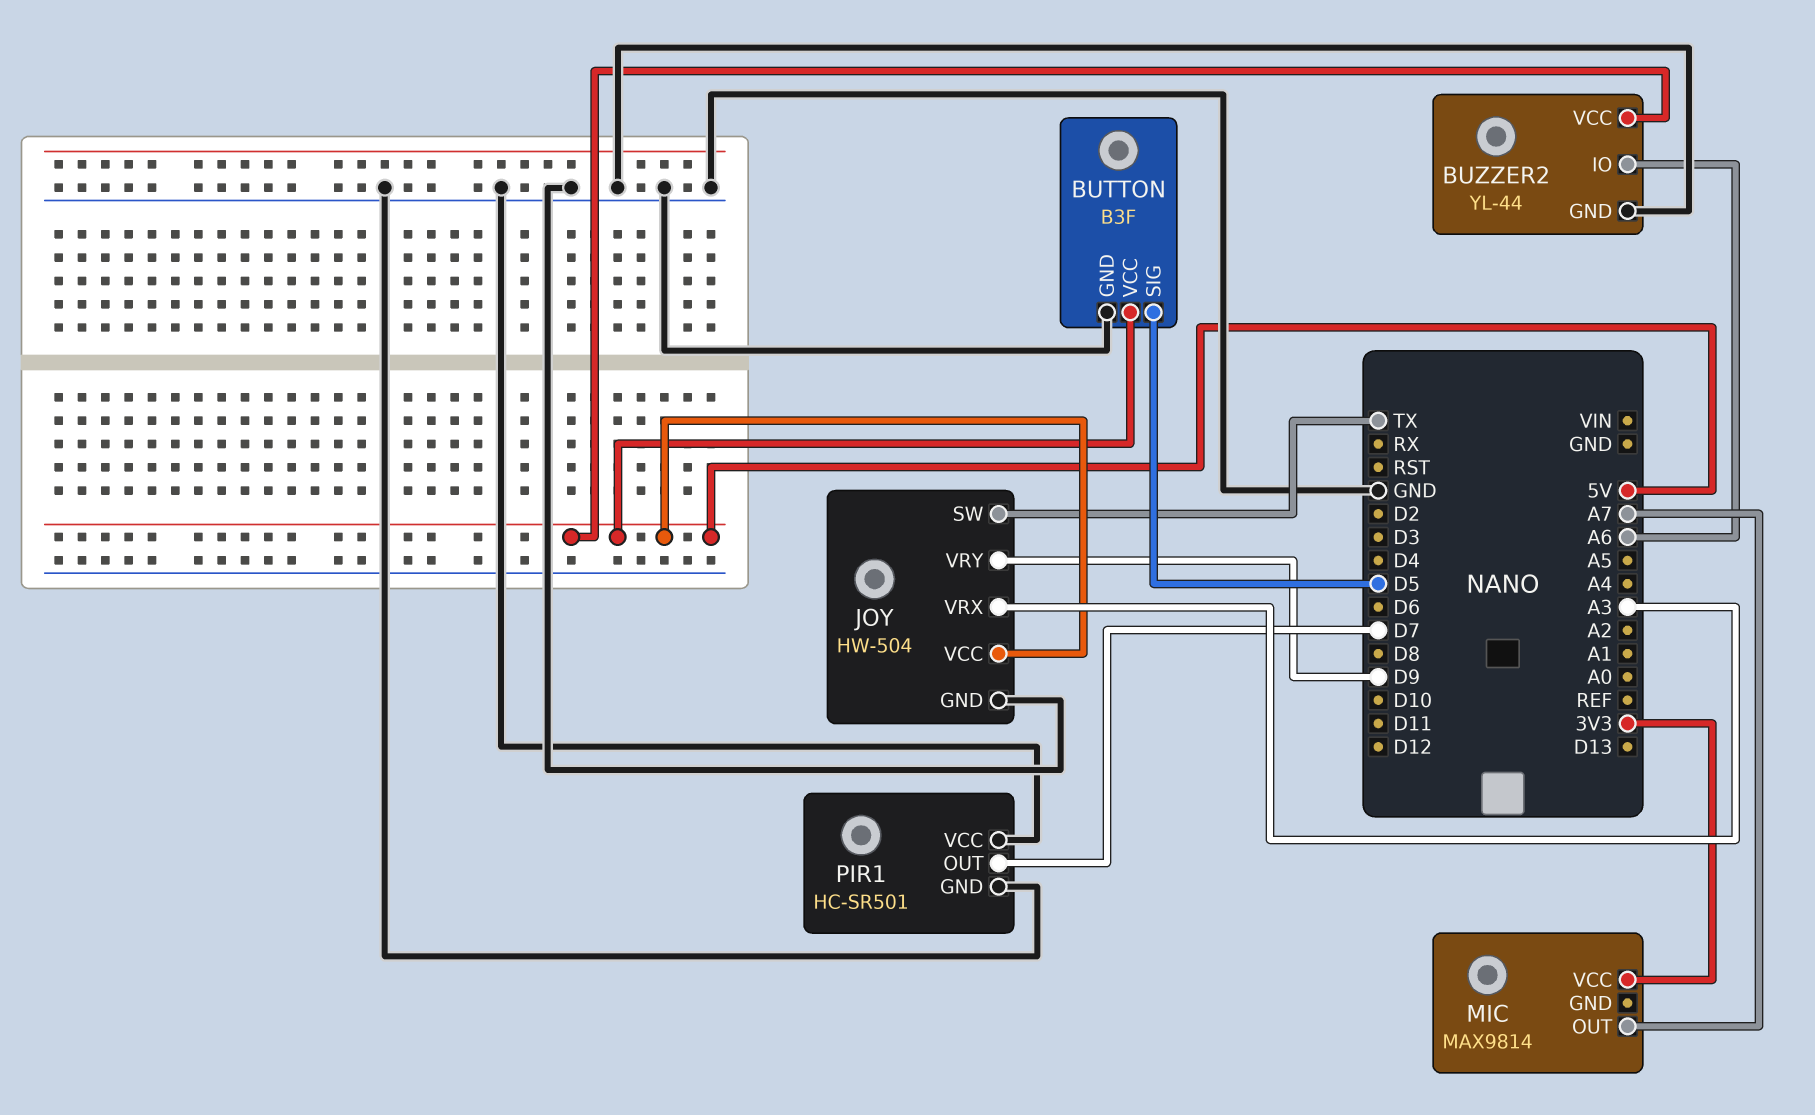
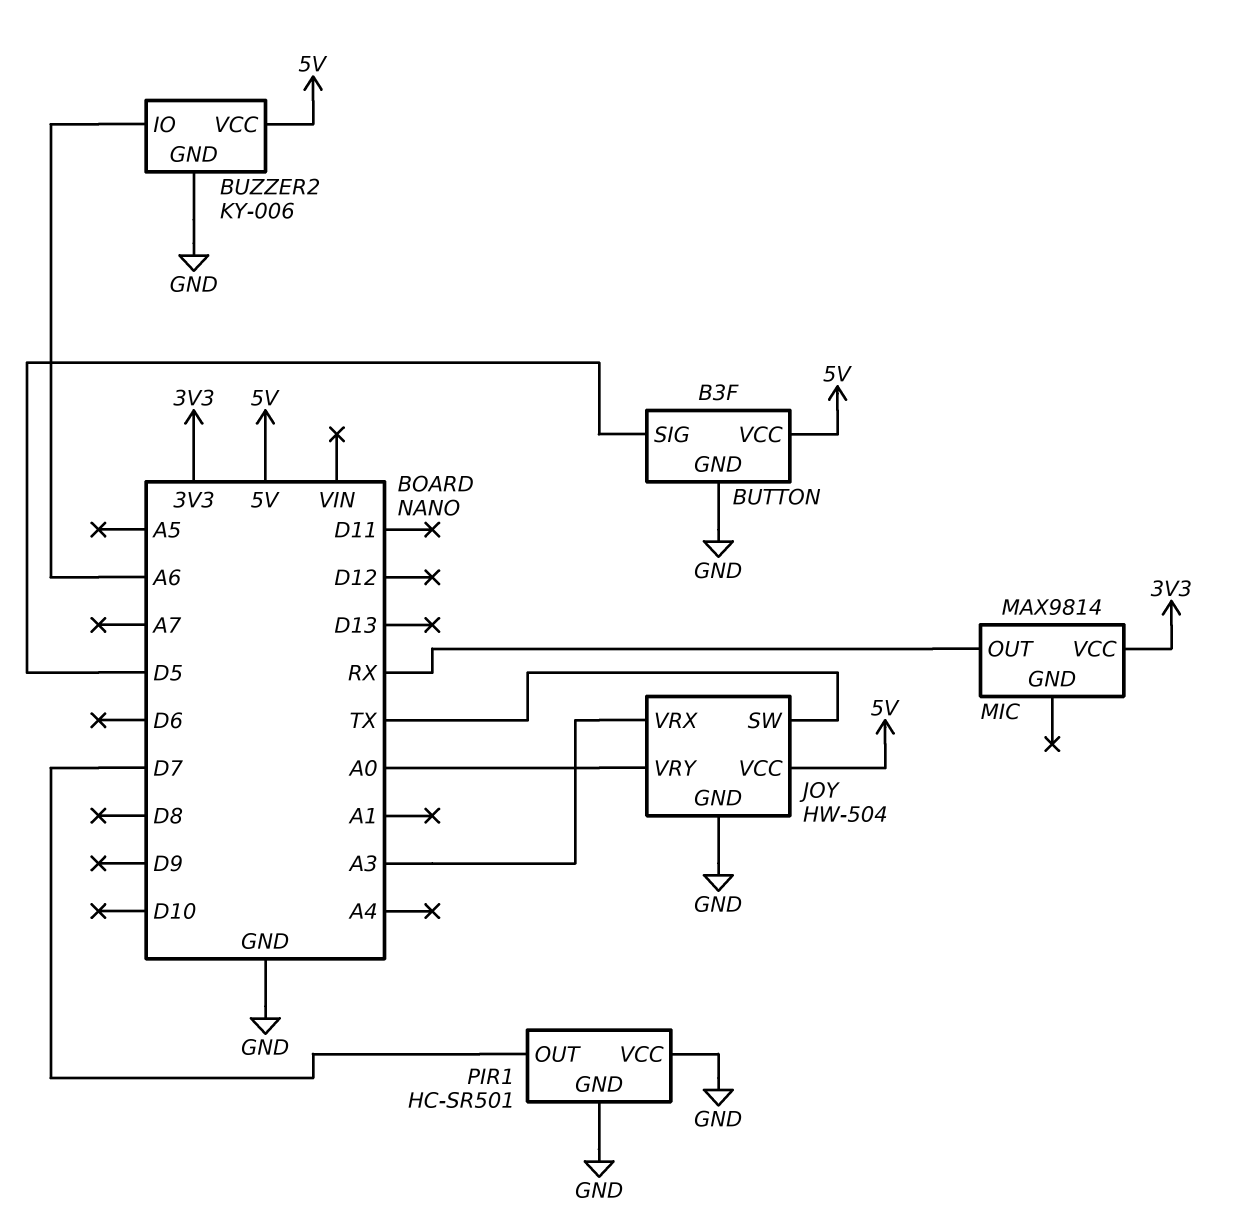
BUZZER2: YL-44 -> KY-006
JOY pin VRY: D9 -> A0
MIC pin OUT: A7 -> RX

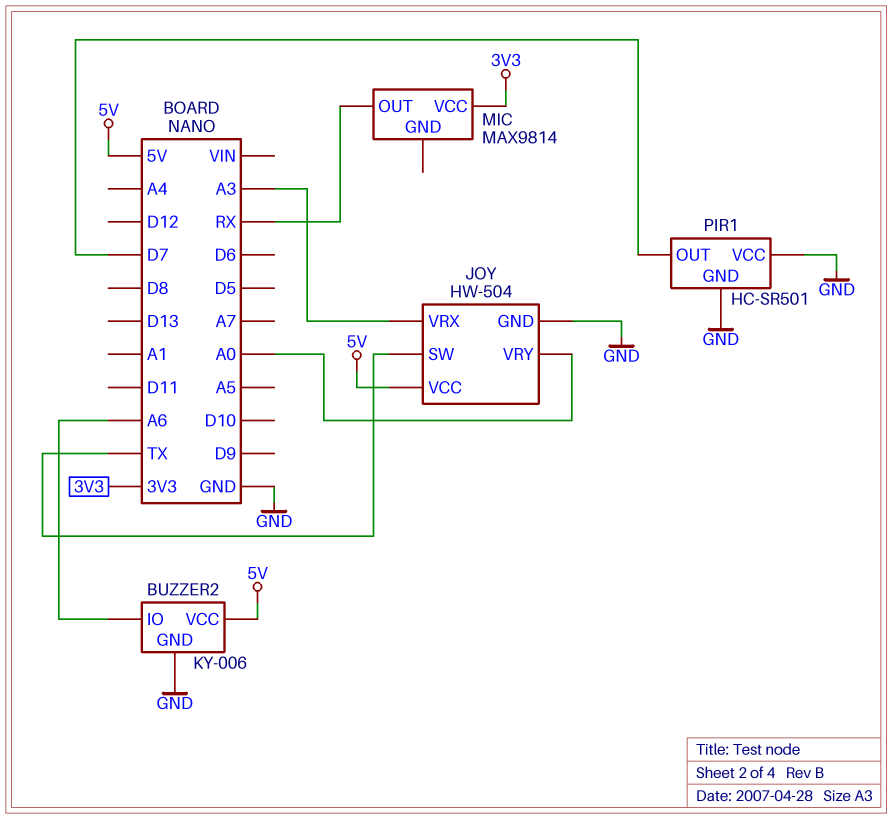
BUTTON: B3F -> none
BUTTON pin GND: GND -> none
BUTTON pin SIG: D5 -> none
BUTTON pin VCC: 5V -> none

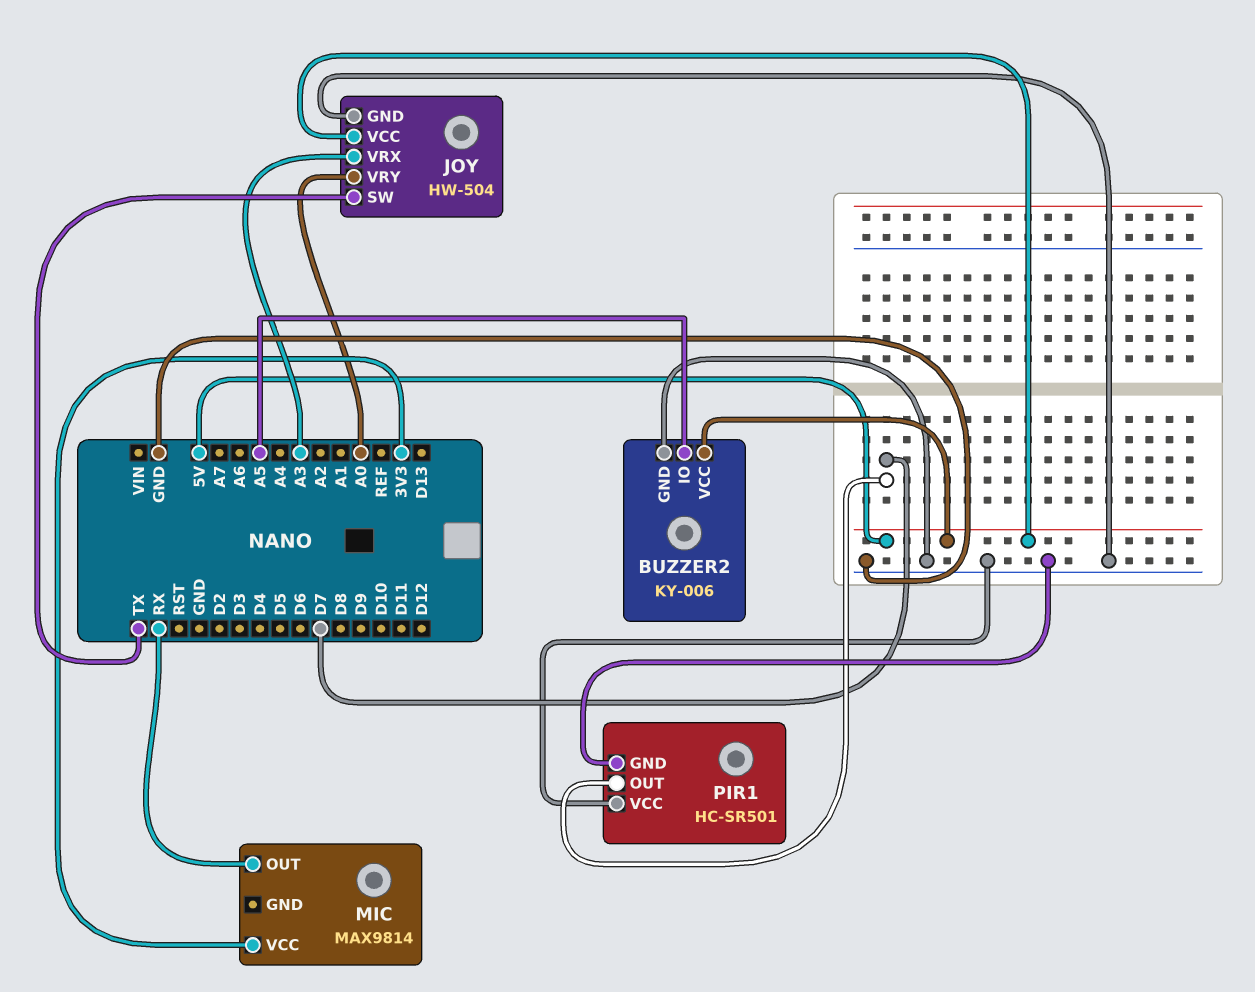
BUZZER2 pin IO: A6 -> A5

